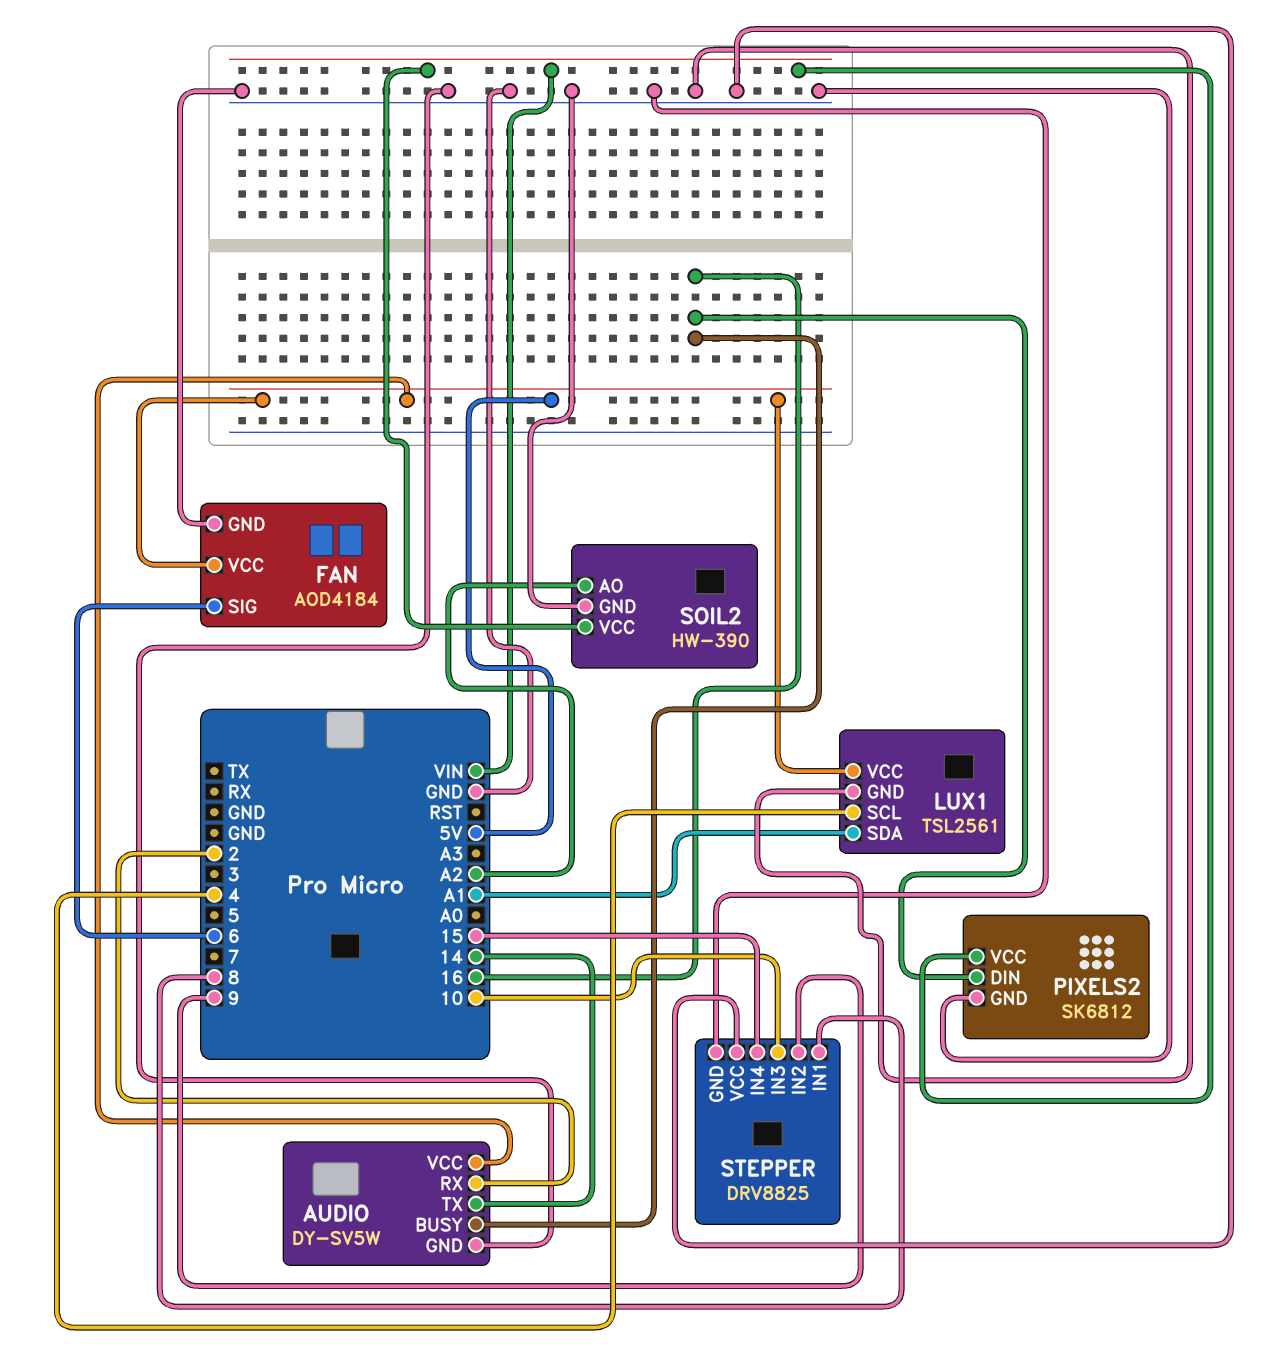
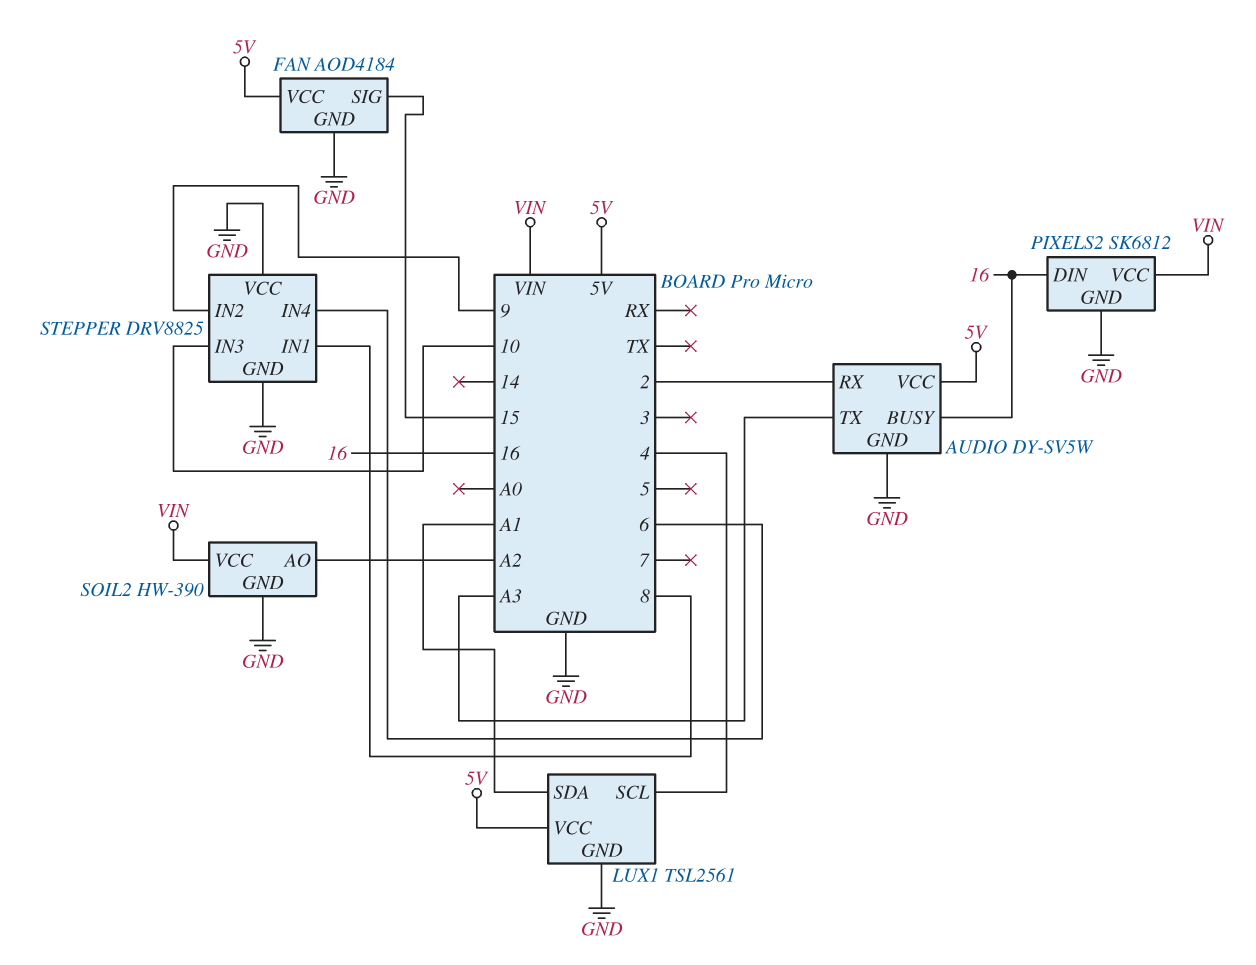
AUDIO pin TX: 14 -> A3
FAN pin SIG: 6 -> 15
STEPPER pin IN4: 15 -> 6

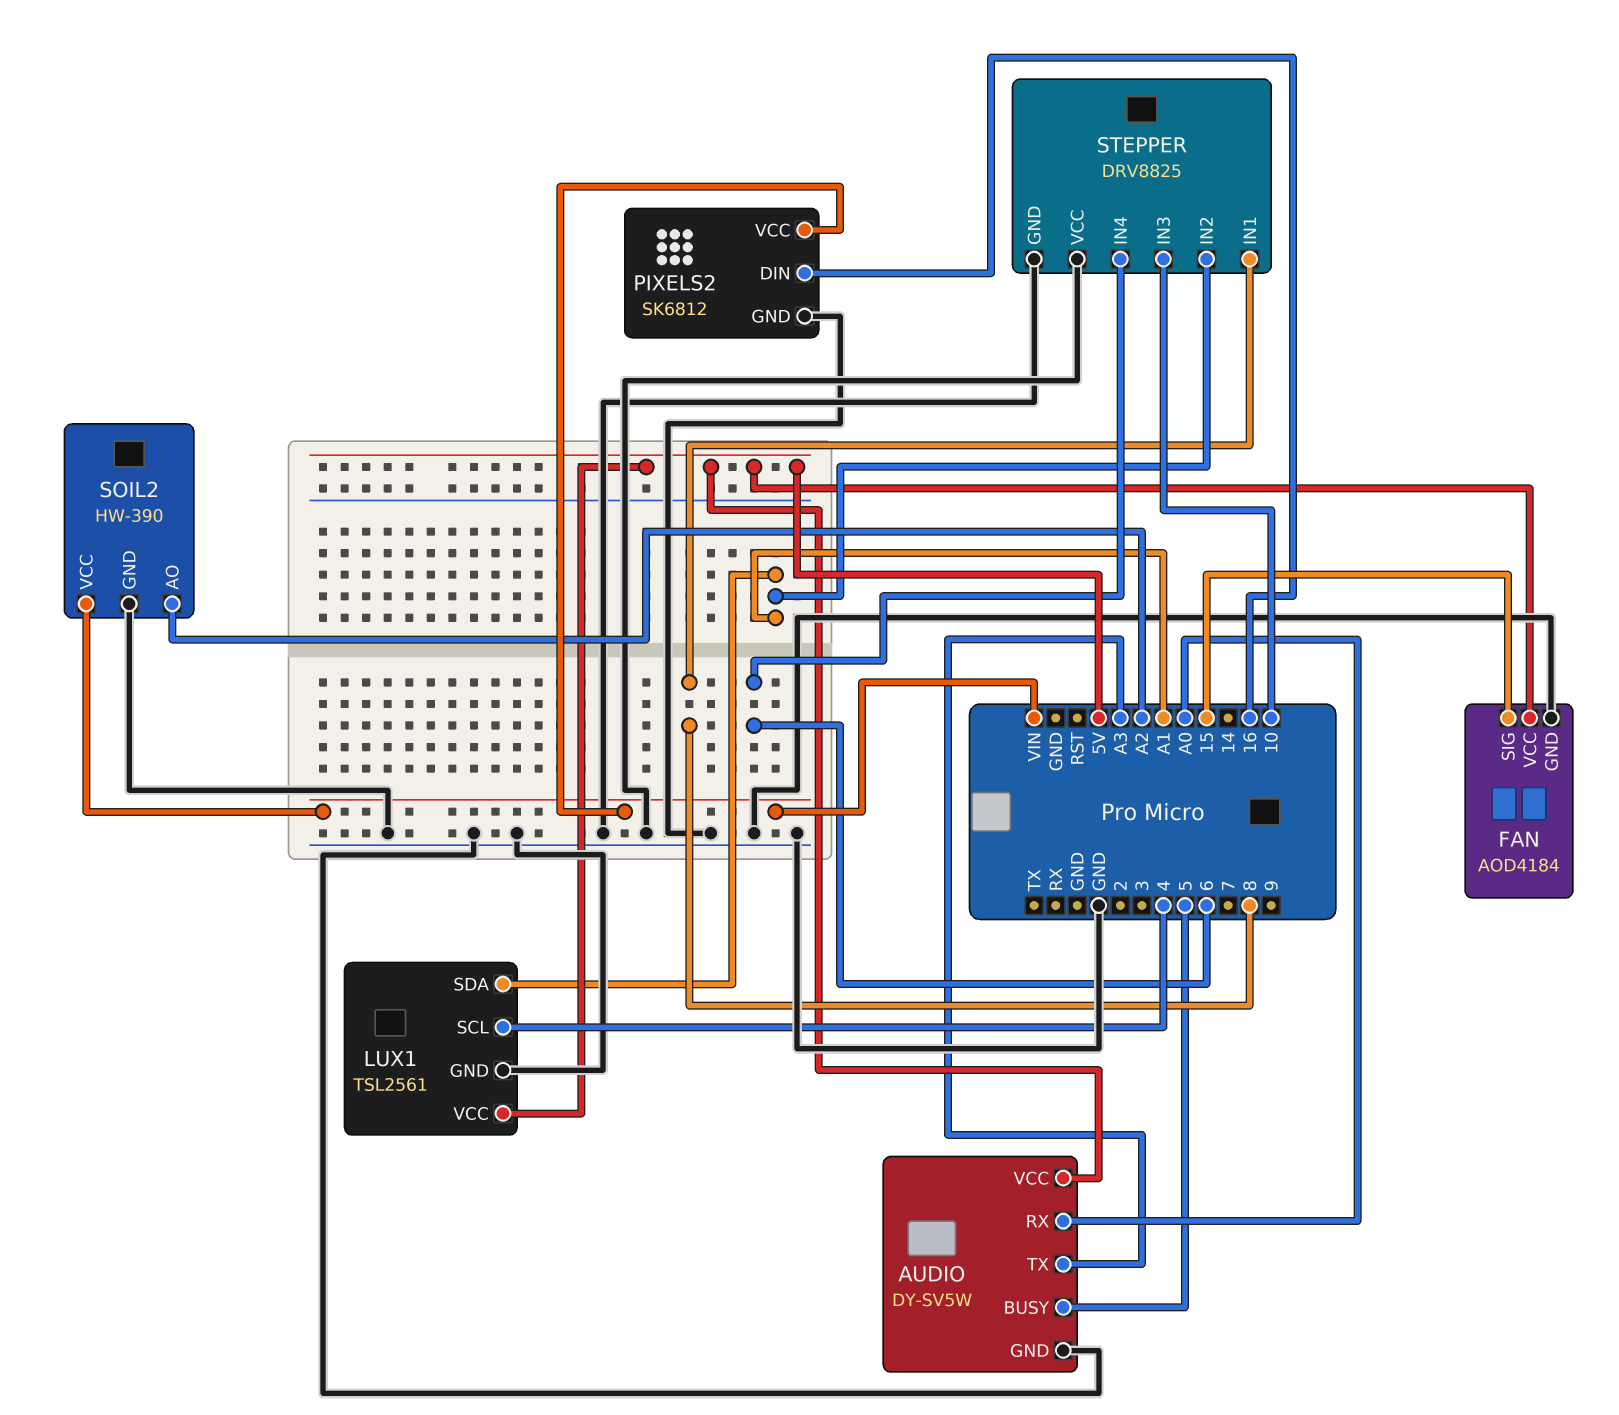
AUDIO pin BUSY: 16 -> 5
AUDIO pin RX: 2 -> A0
STEPPER pin IN2: 9 -> A1

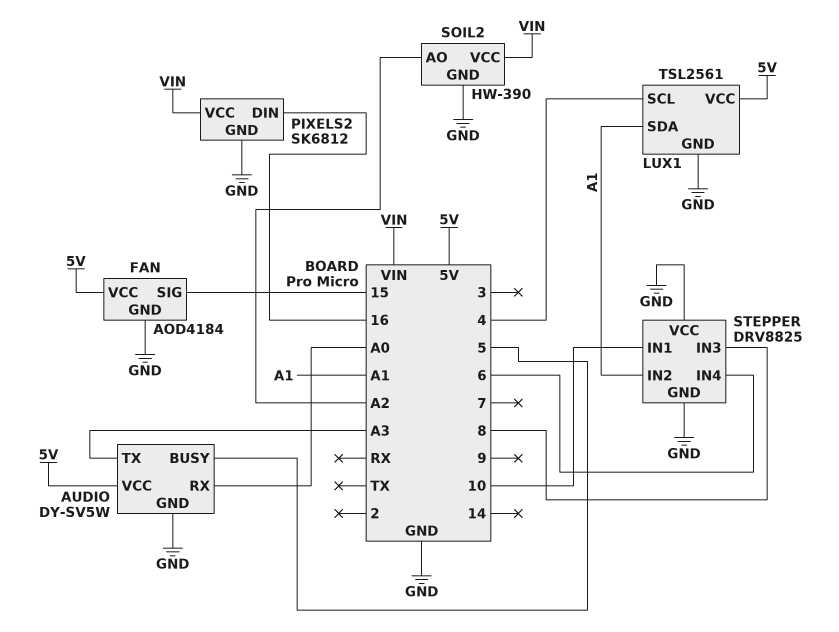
STEPPER pin IN1: 8 -> 10
STEPPER pin IN3: 10 -> 8

